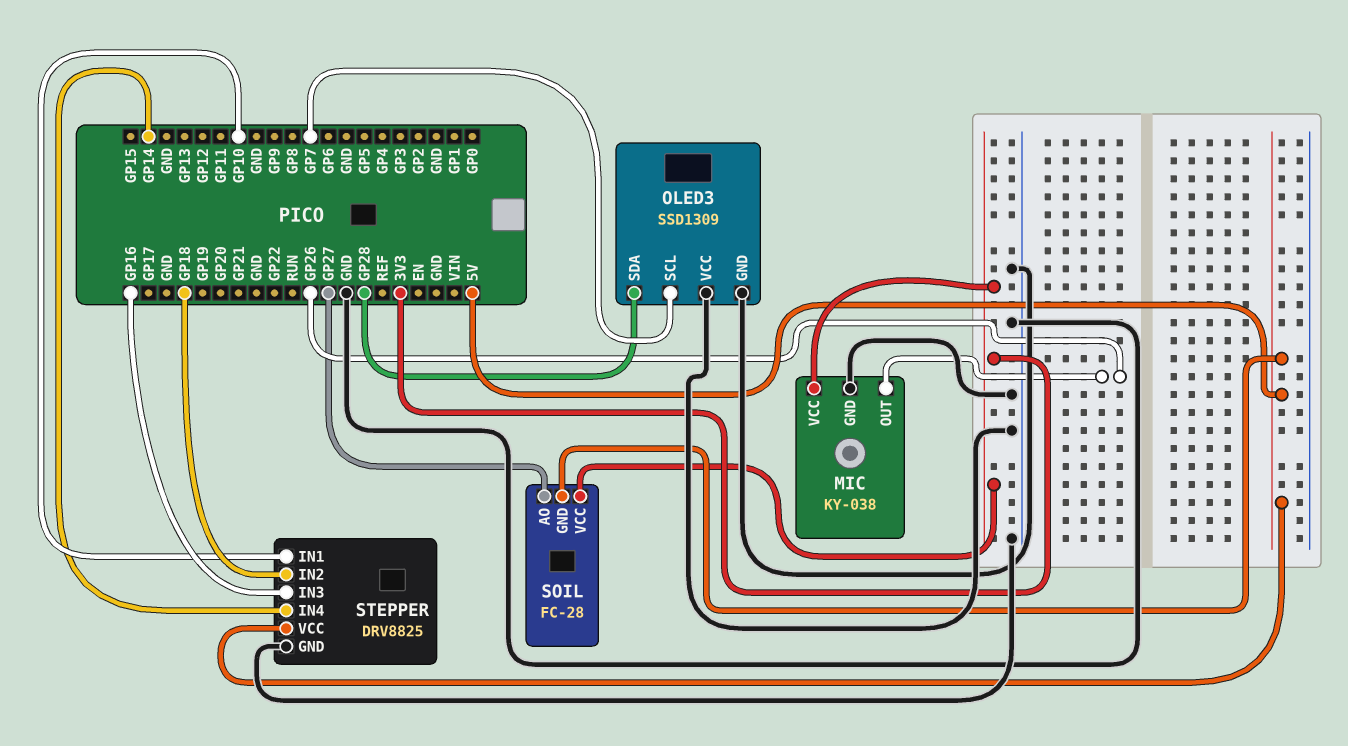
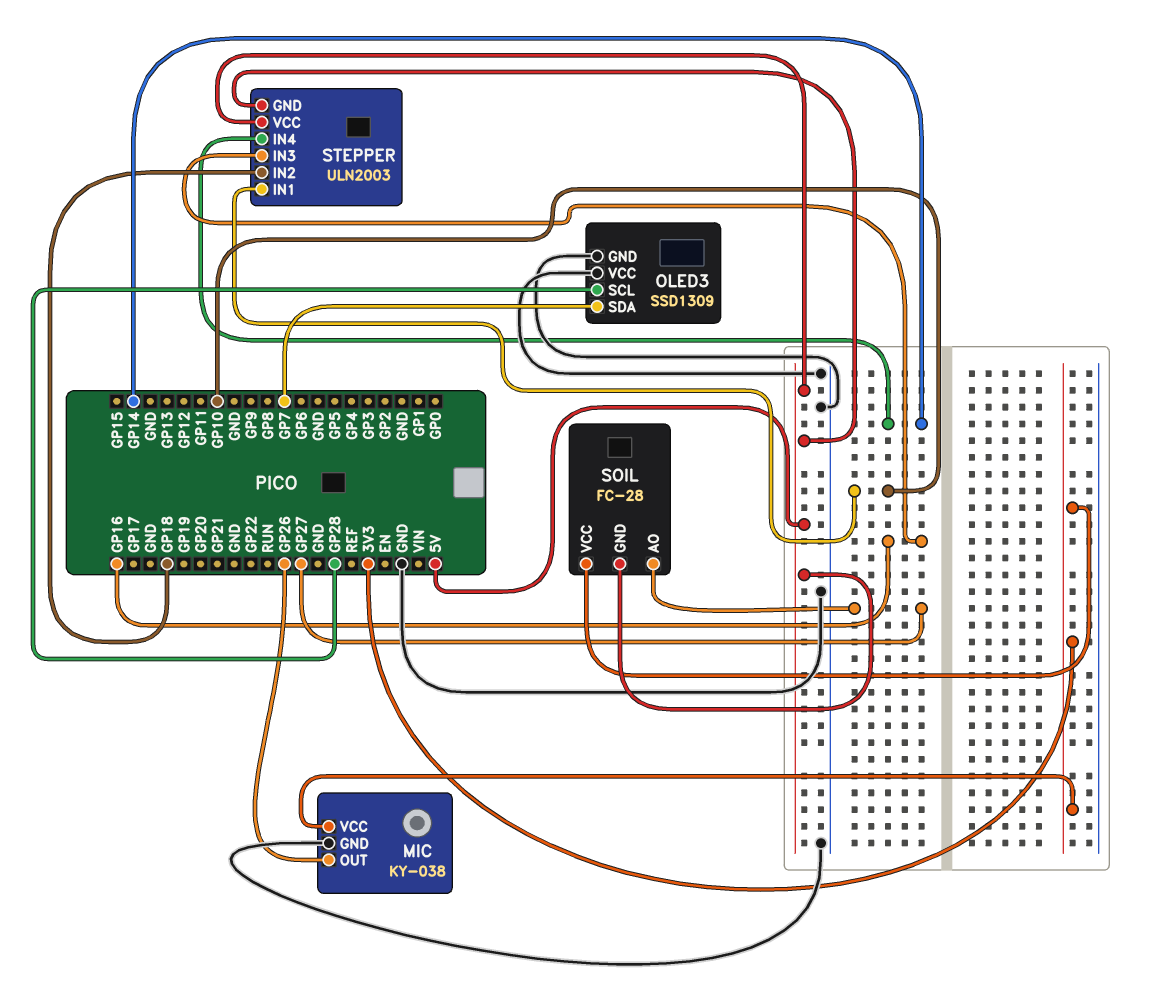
OLED3 pin SCL: GP7 -> GP28
OLED3 pin SDA: GP28 -> GP7
STEPPER: DRV8825 -> ULN2003
STEPPER pin GND: GND -> 5V

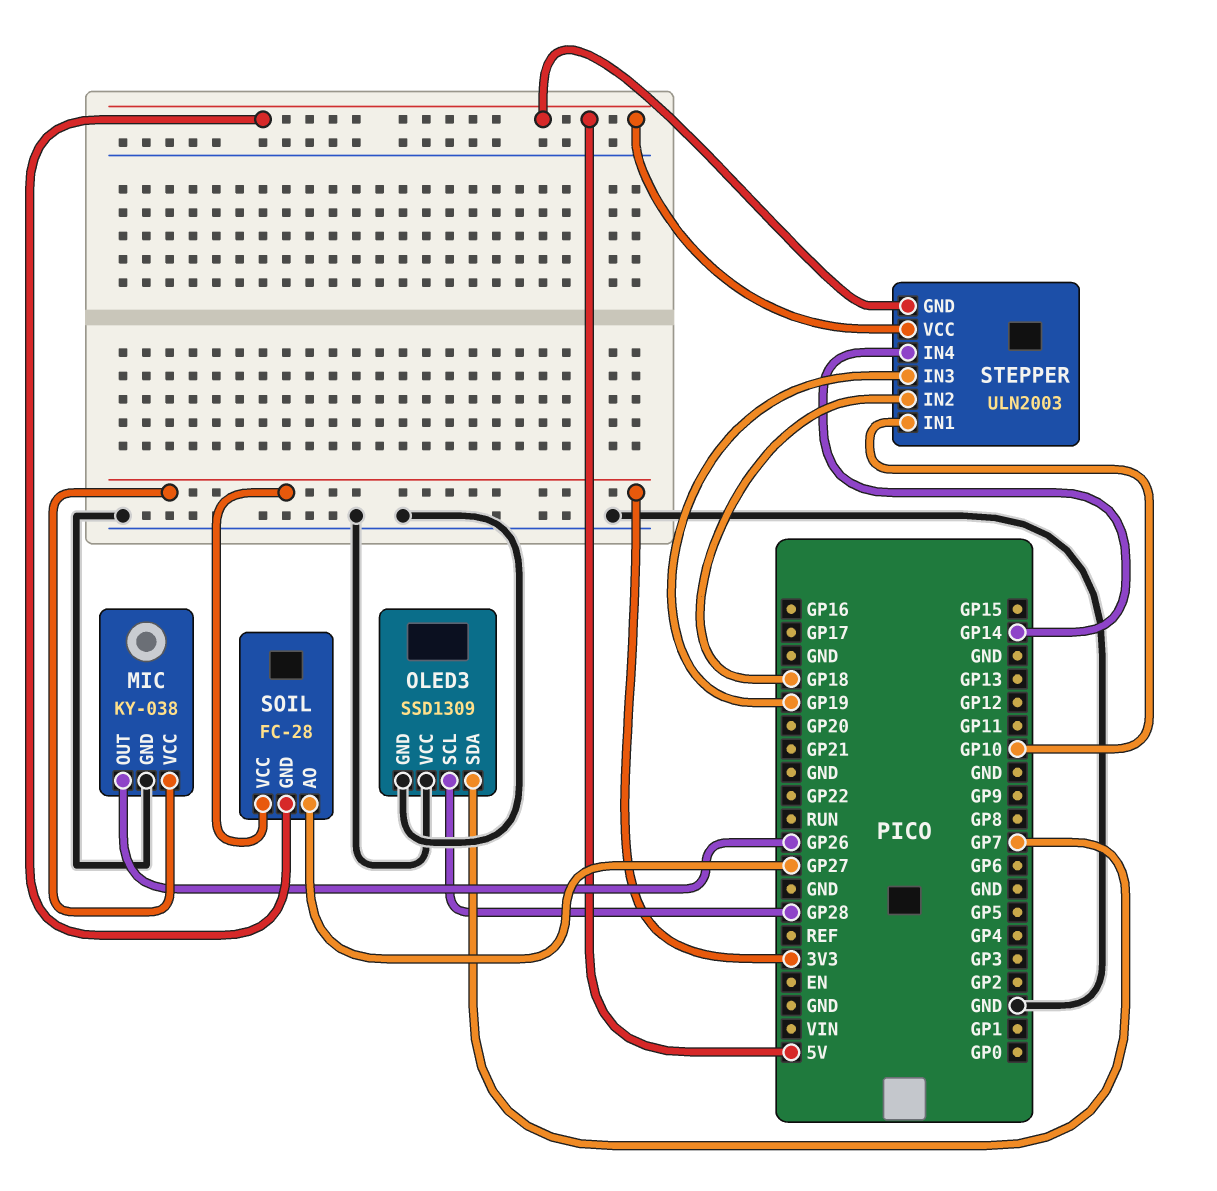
STEPPER pin IN3: GP16 -> GP19

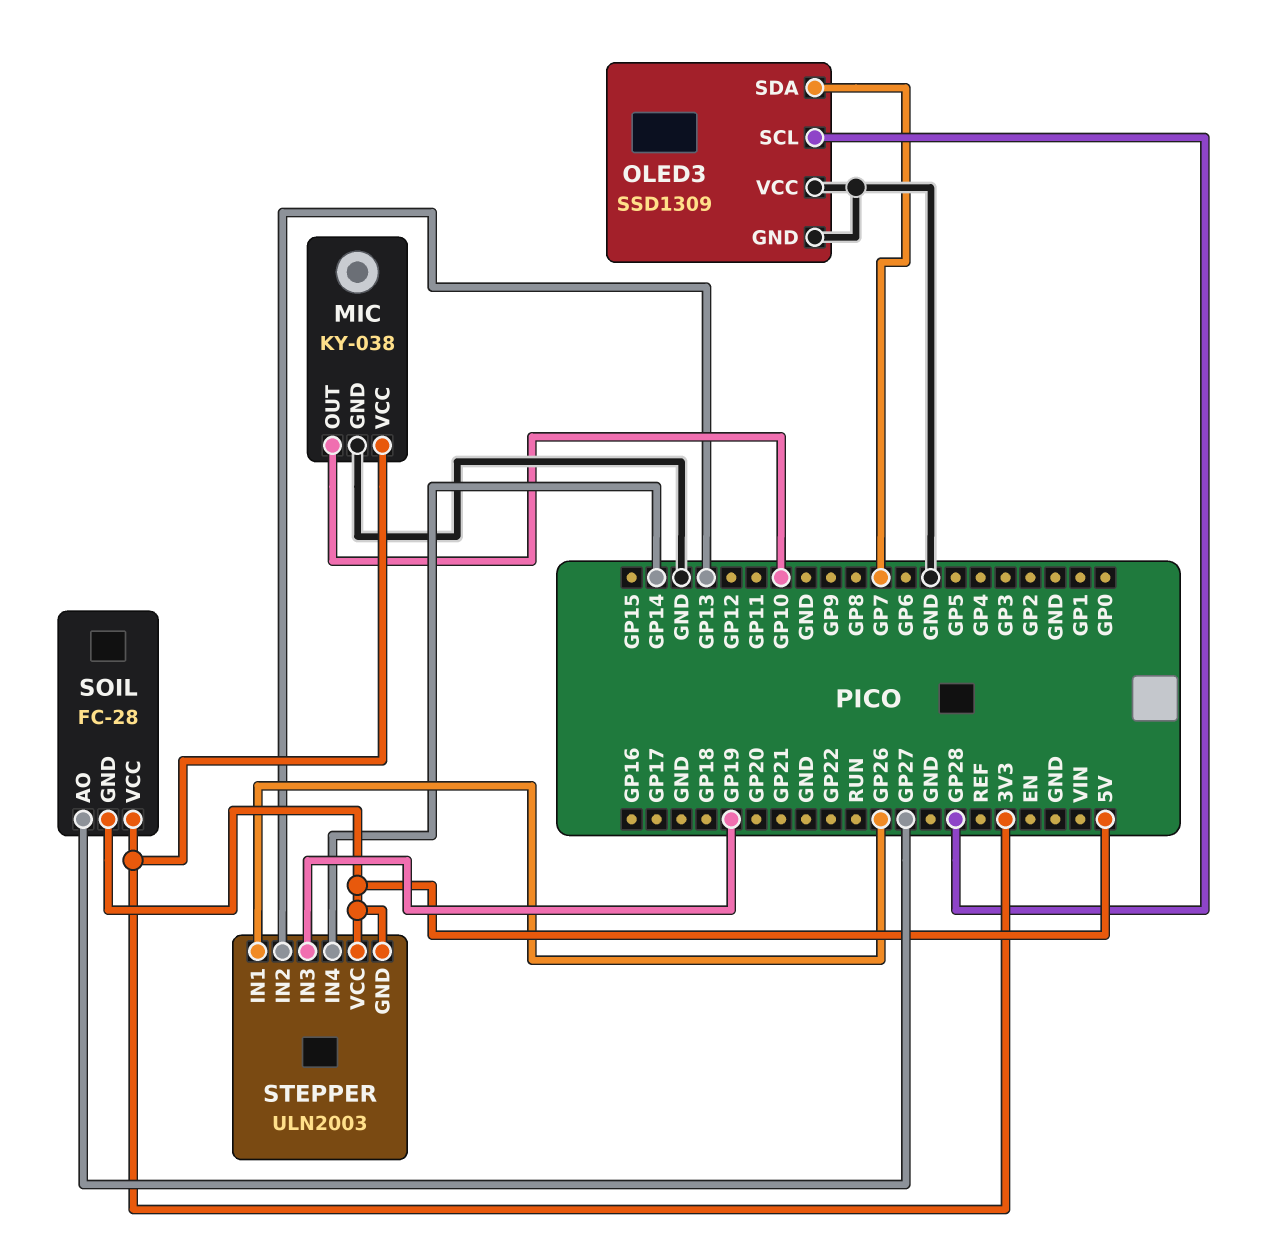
MIC pin OUT: GP26 -> GP10
STEPPER pin IN1: GP10 -> GP26
STEPPER pin IN2: GP18 -> GP13

